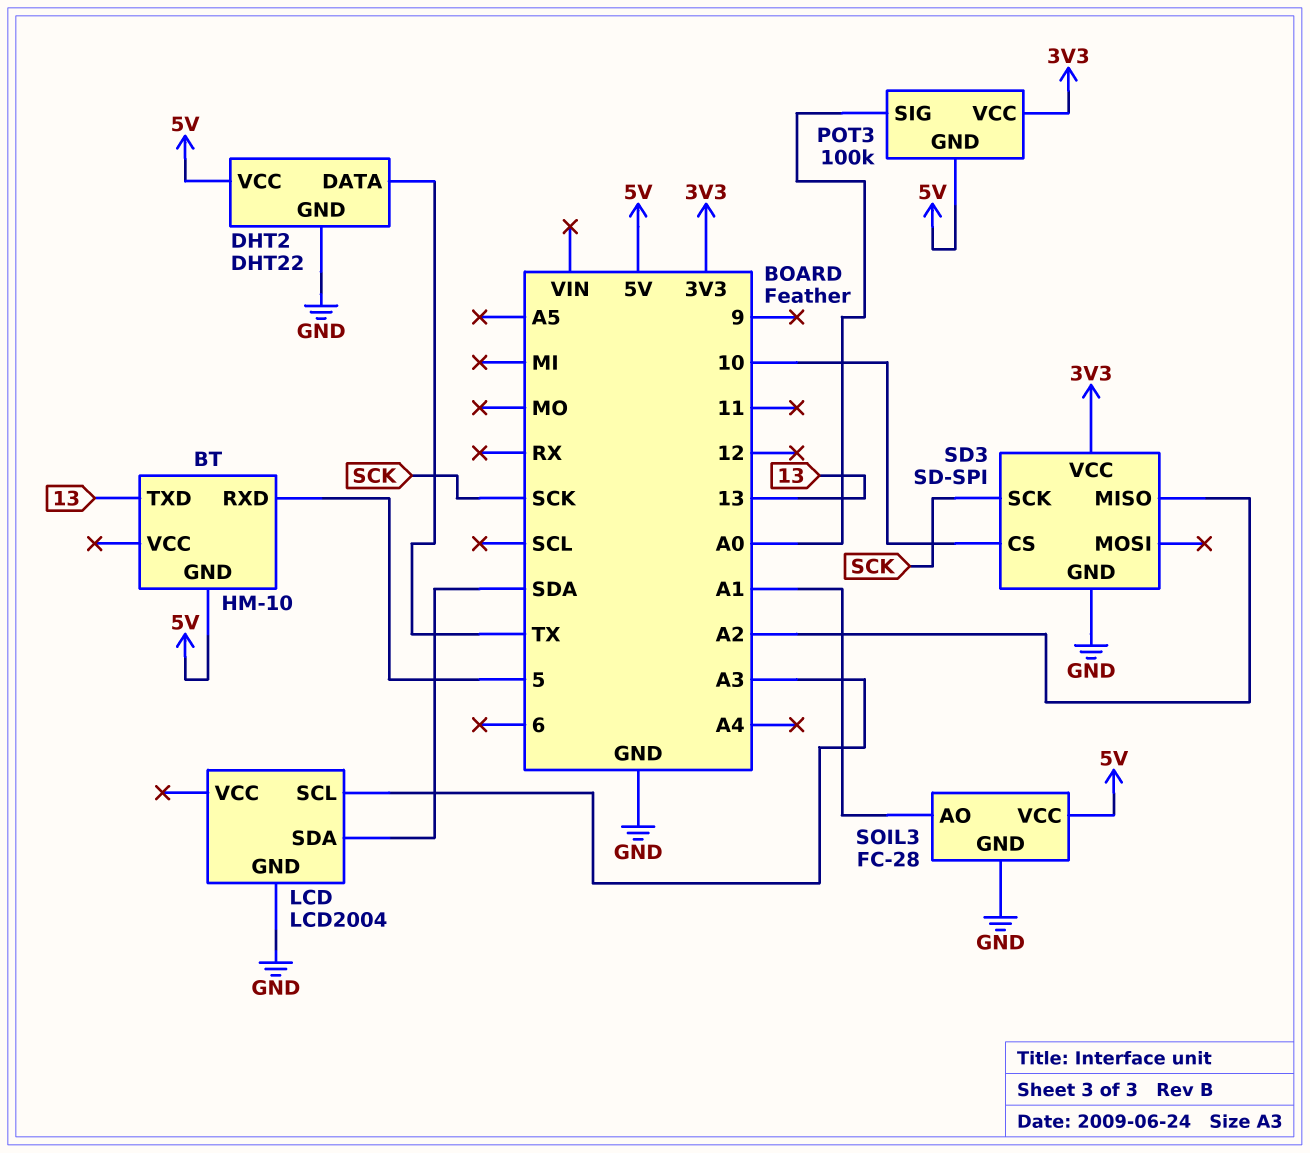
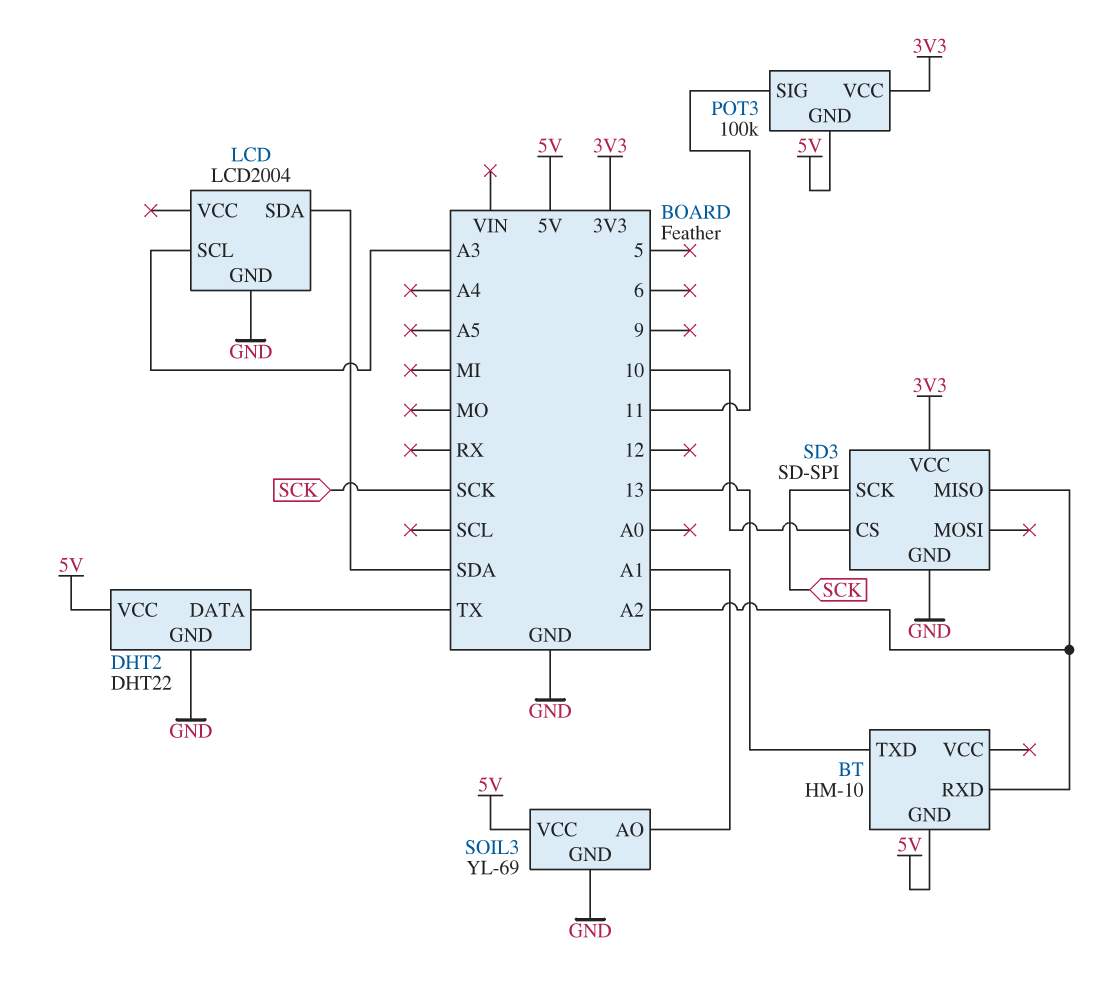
BT pin RXD: 5 -> A2
POT3 pin SIG: A0 -> 11
SOIL3: FC-28 -> YL-69

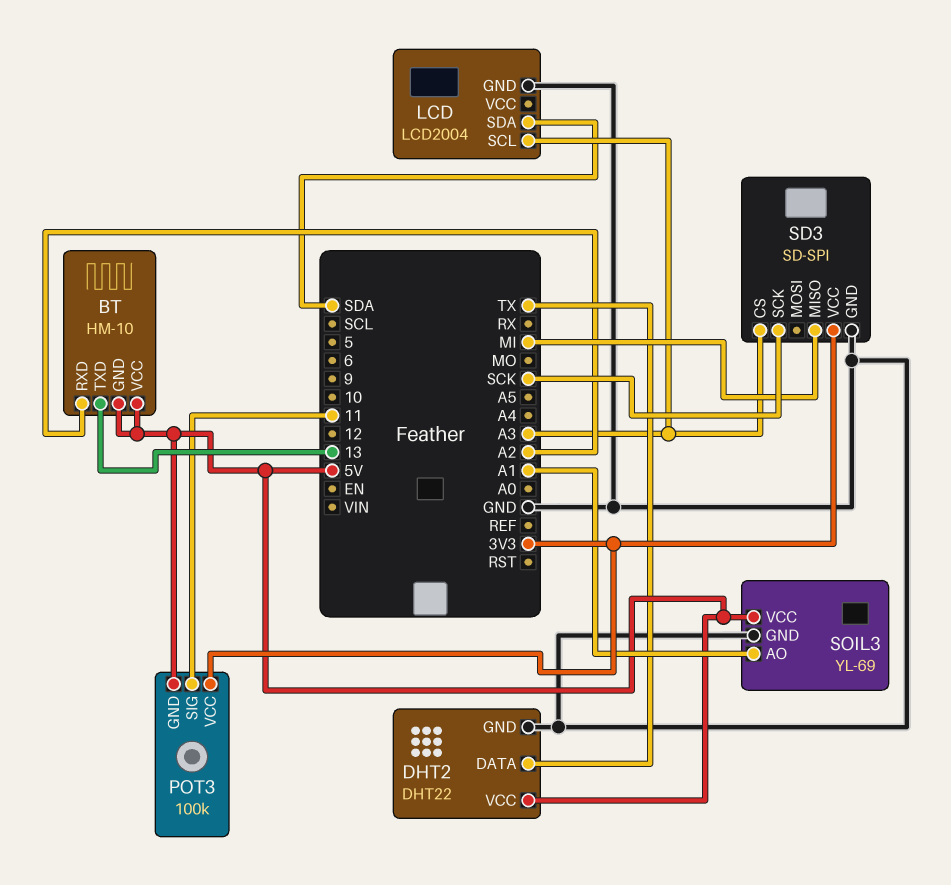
BT pin VCC: none -> 5V
SD3 pin CS: 10 -> A3
SD3 pin MISO: A2 -> MI

